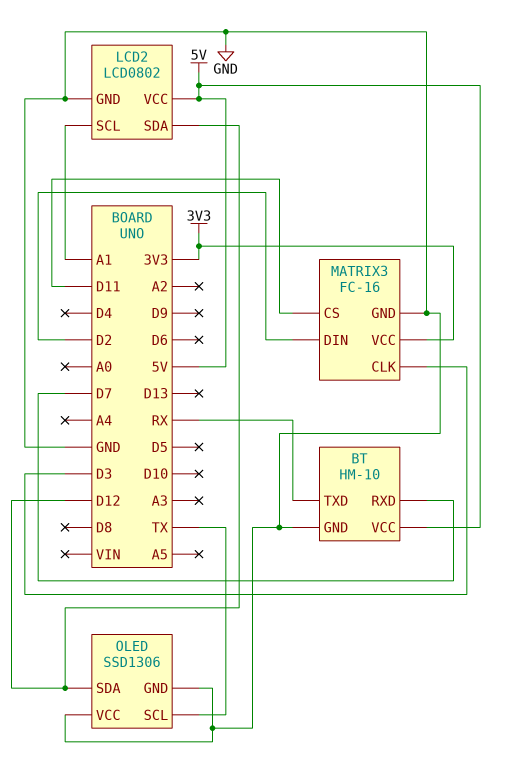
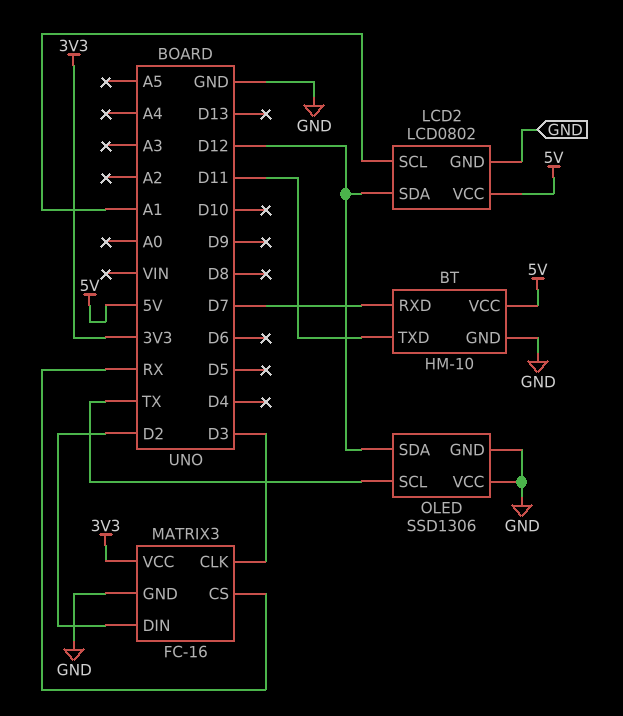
BT pin TXD: RX -> D11
MATRIX3 pin CS: D11 -> RX

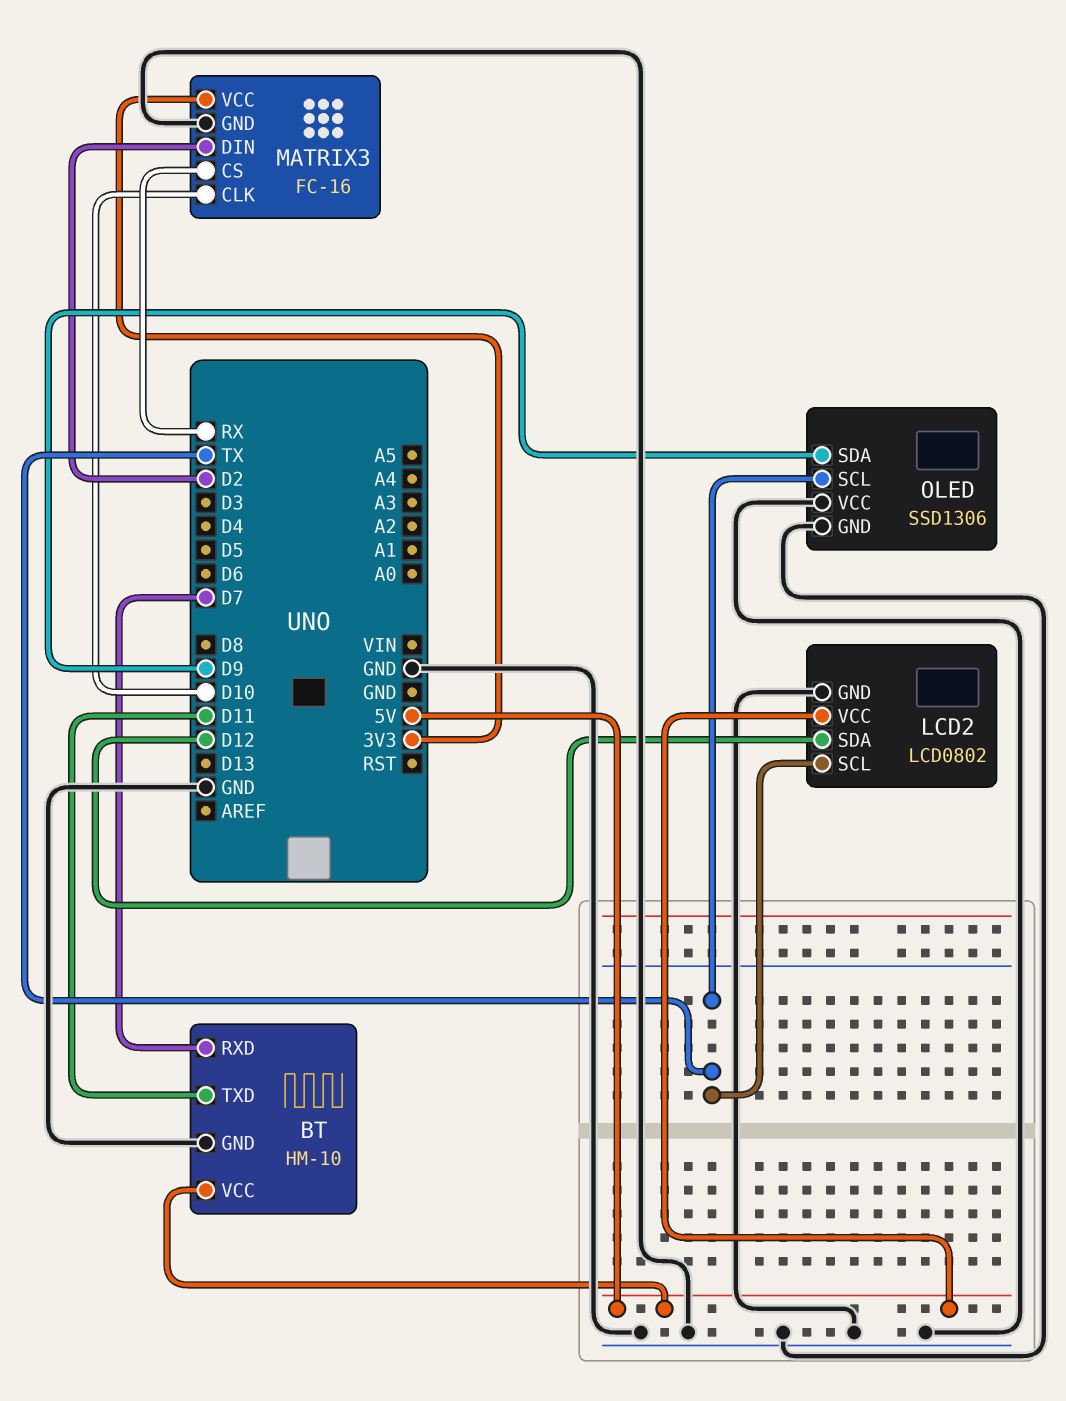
LCD2 pin SCL: A1 -> TX
MATRIX3 pin CLK: D3 -> D10
OLED pin SDA: D12 -> D9

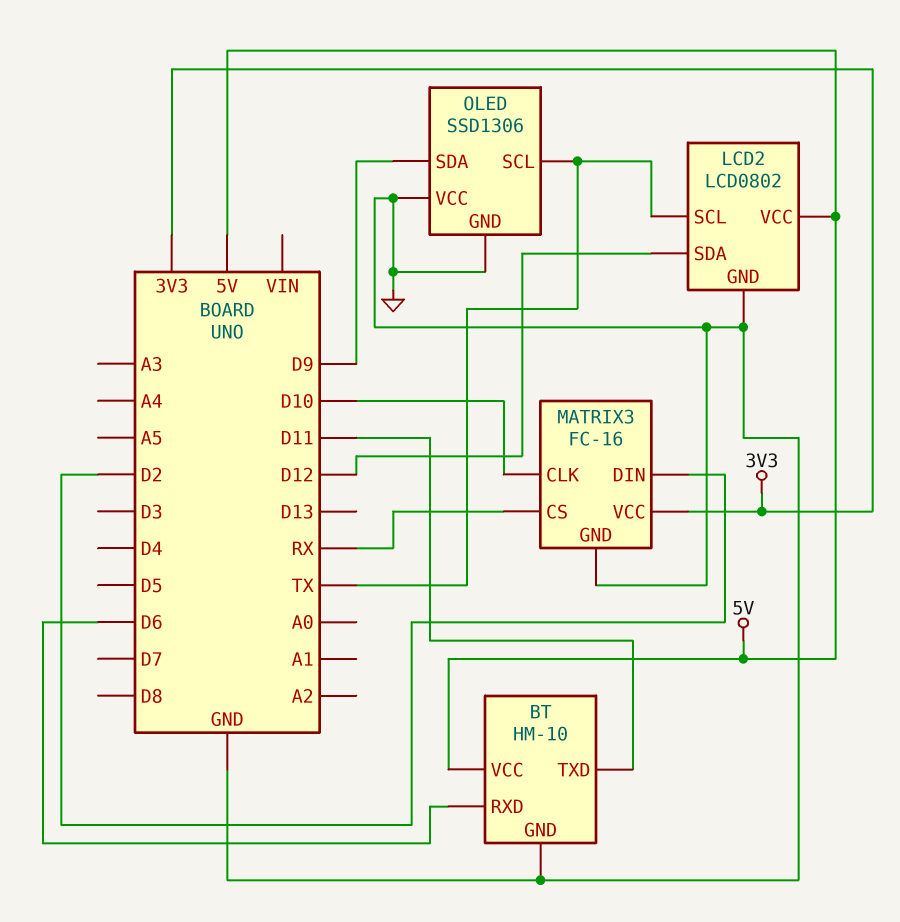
BT pin RXD: D7 -> D6

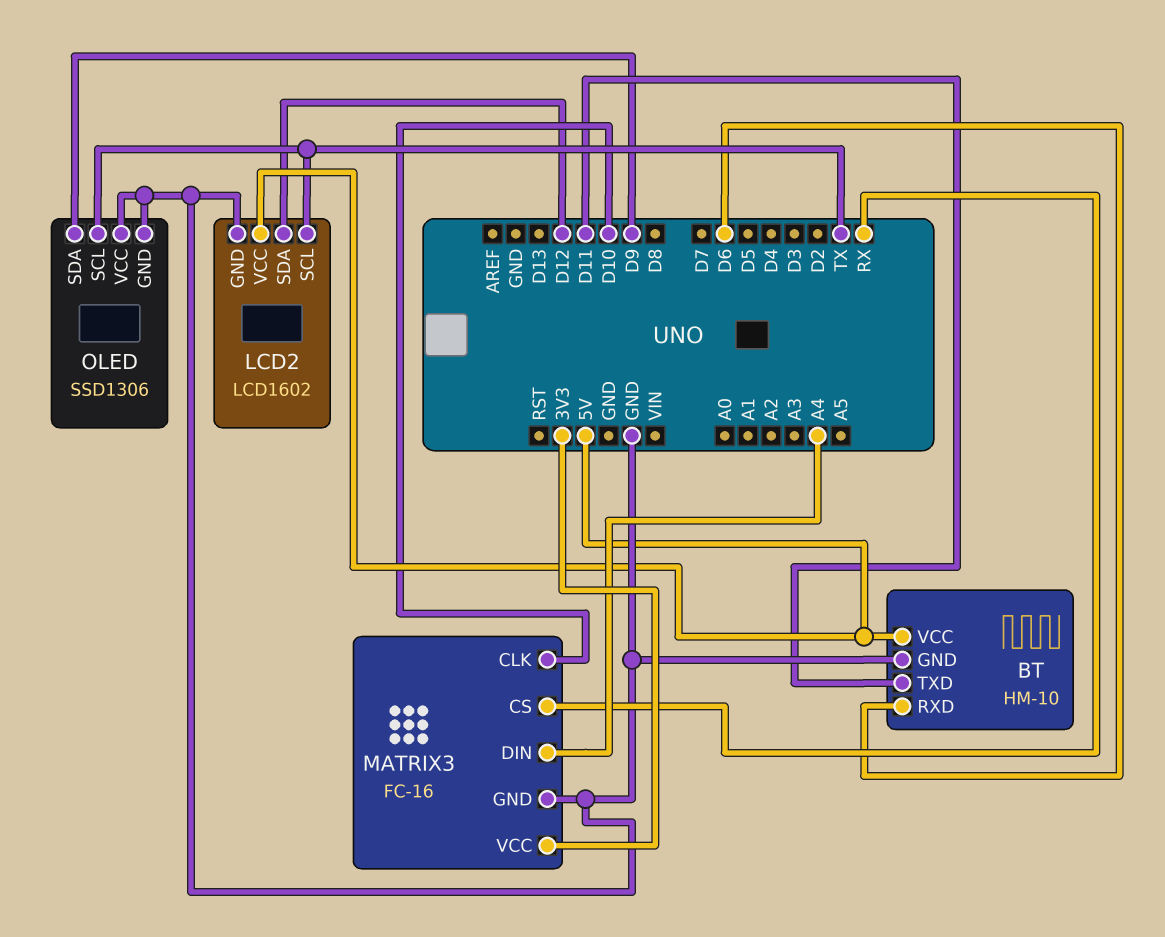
LCD2: LCD0802 -> LCD1602
MATRIX3 pin DIN: D2 -> A4

